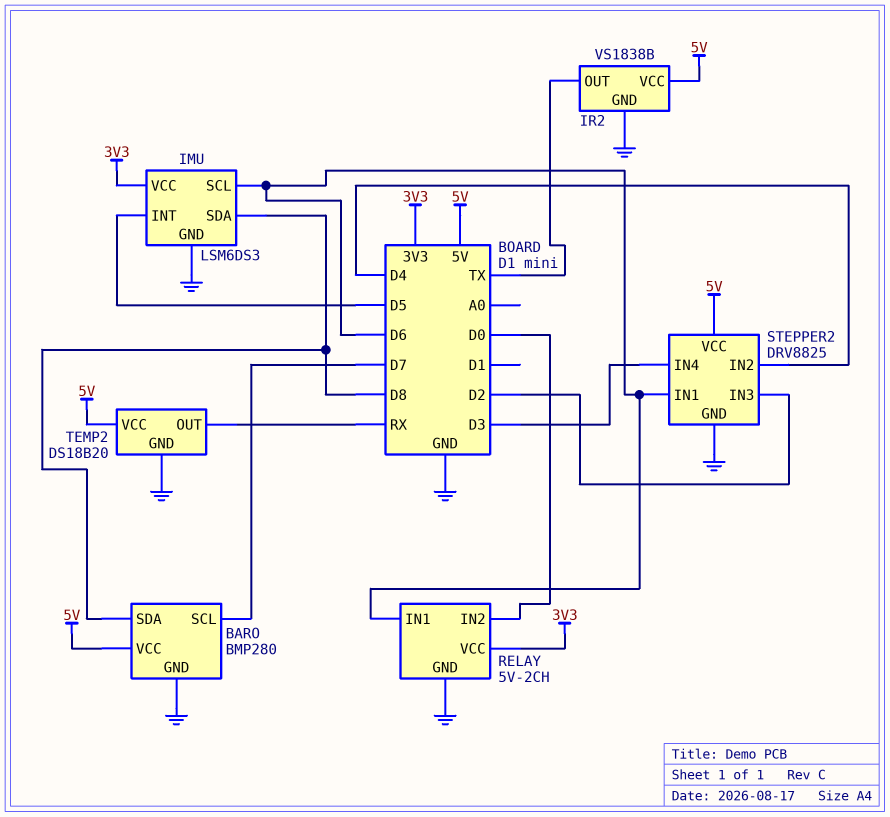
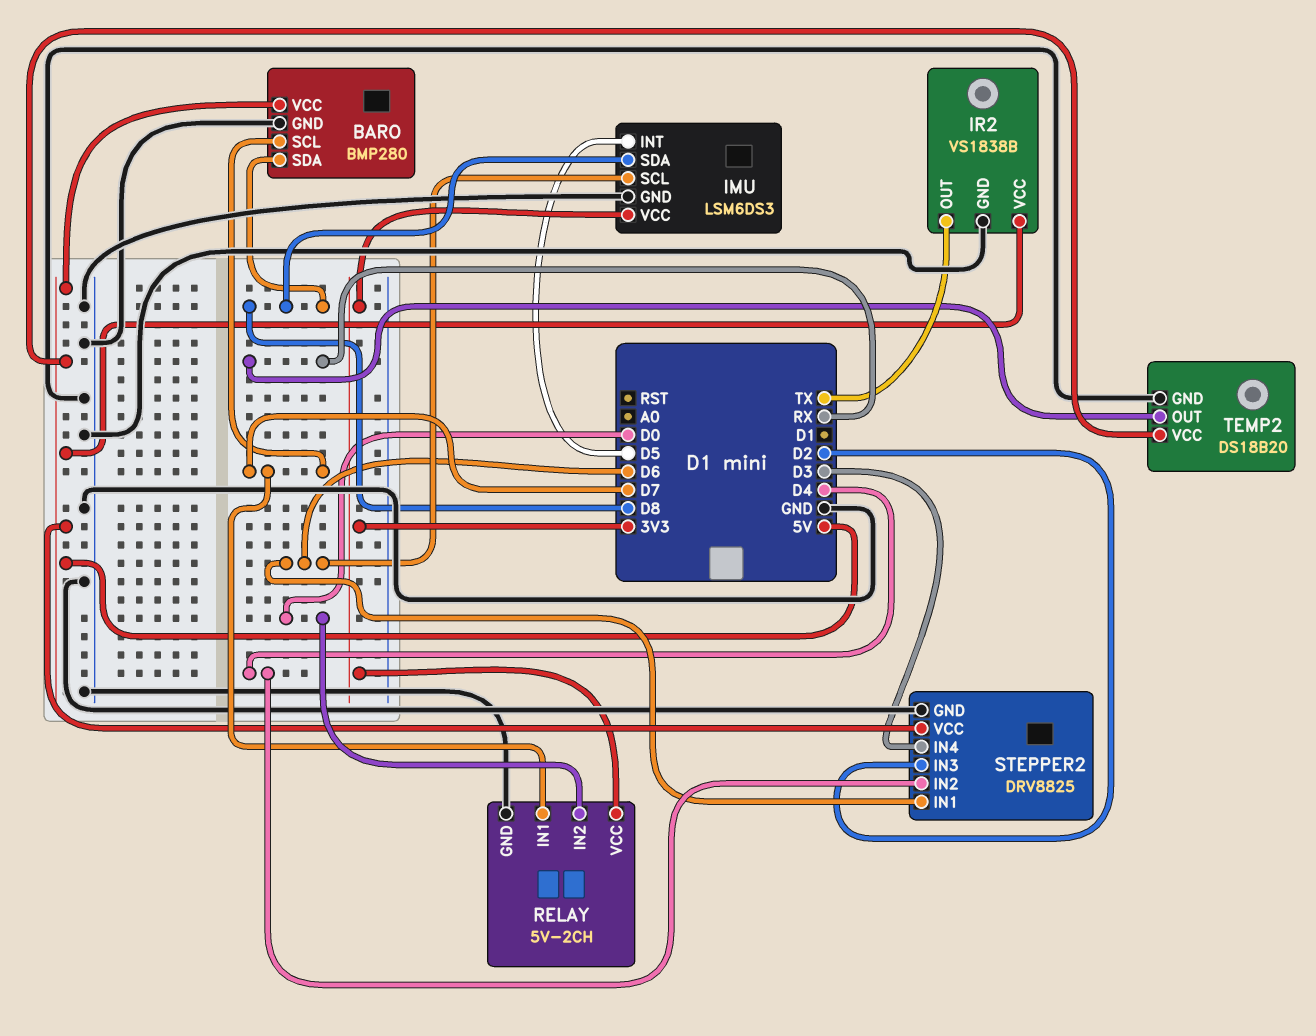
RELAY pin IN1: D6 -> D7

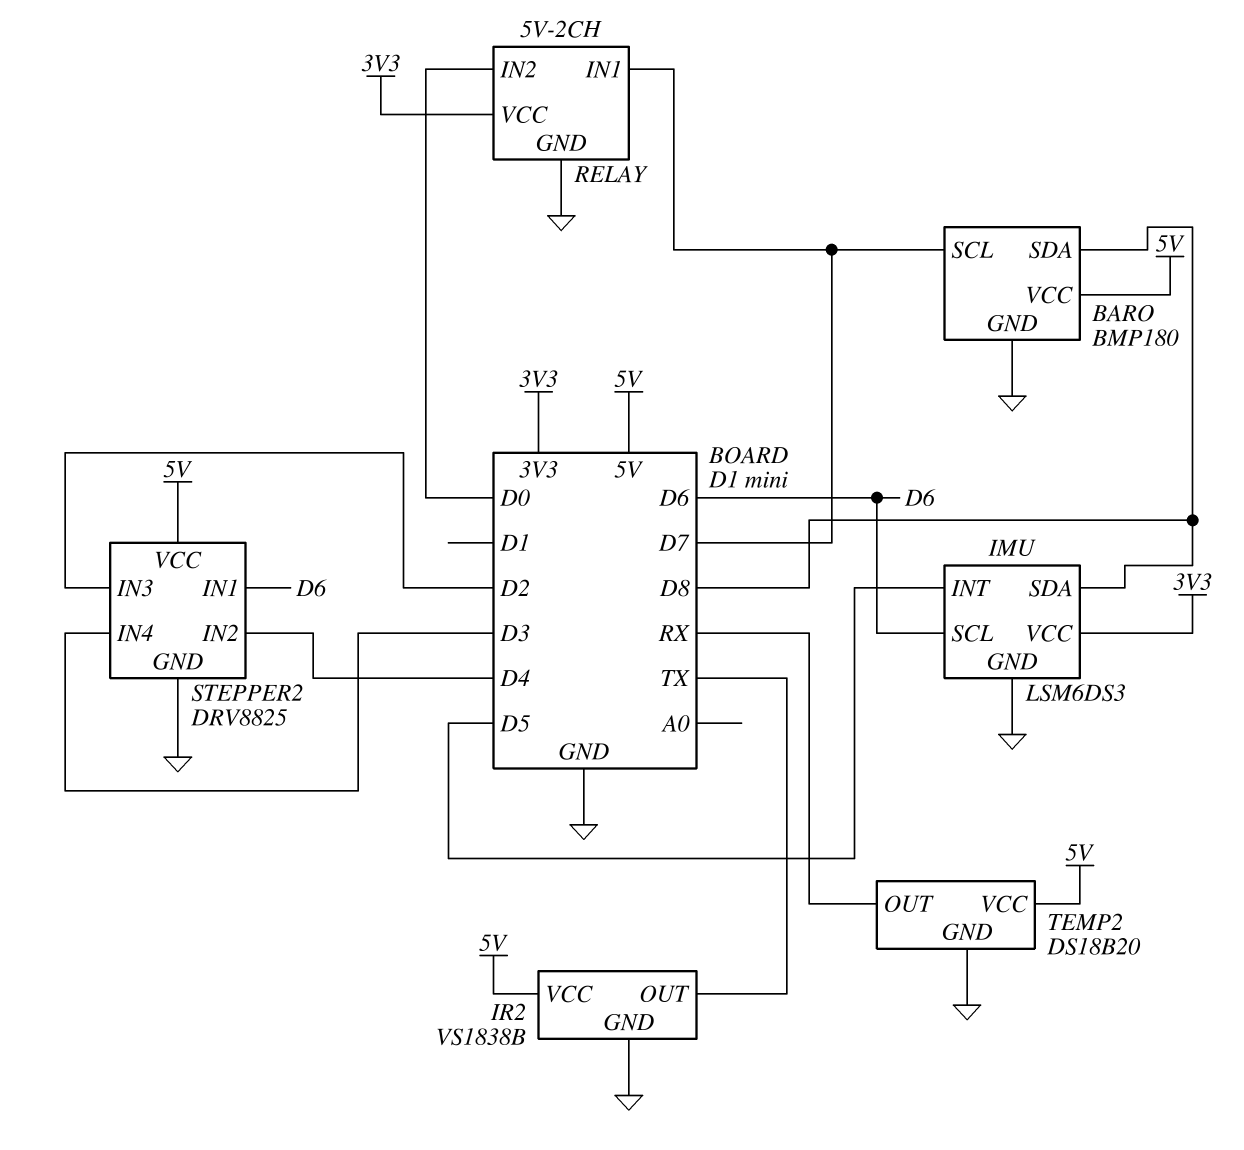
BARO: BMP280 -> BMP180

